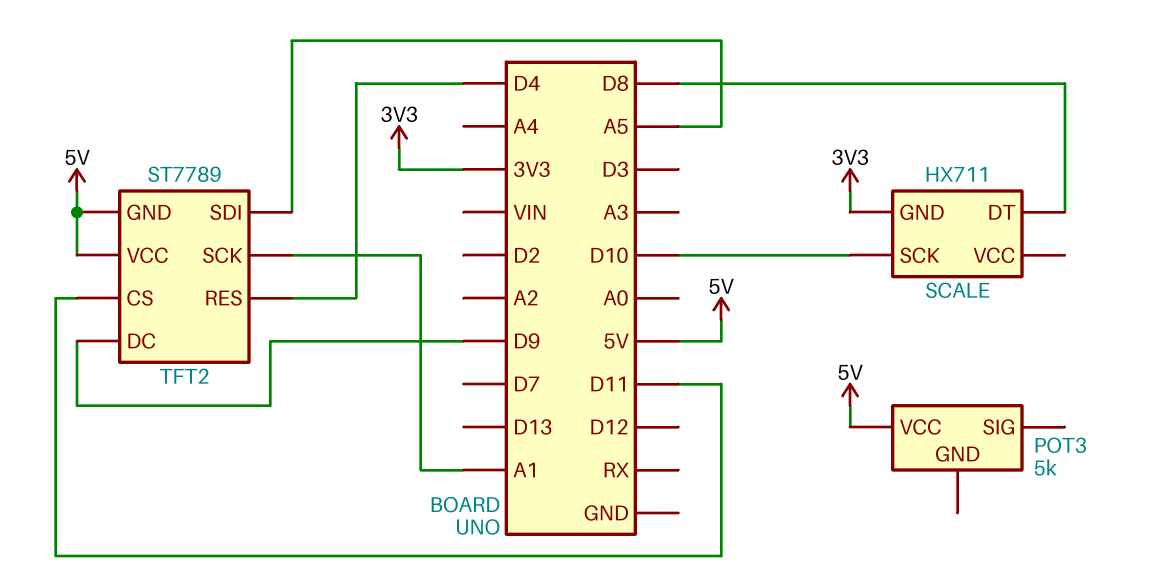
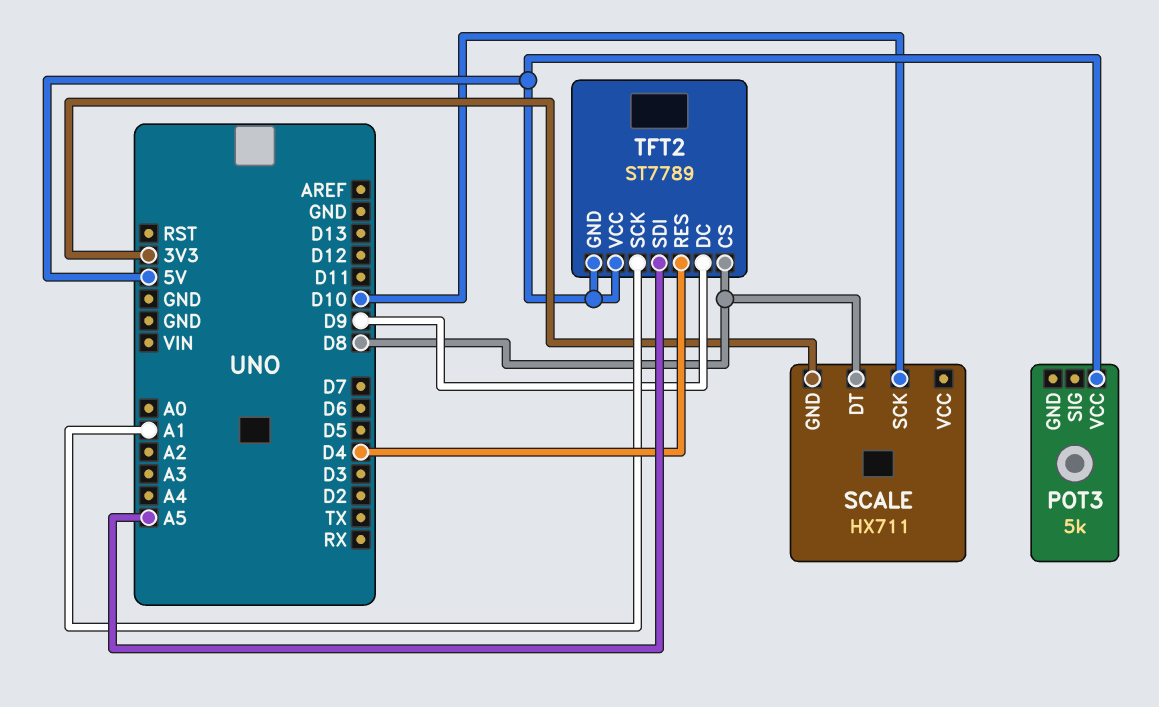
TFT2 pin CS: D11 -> D8

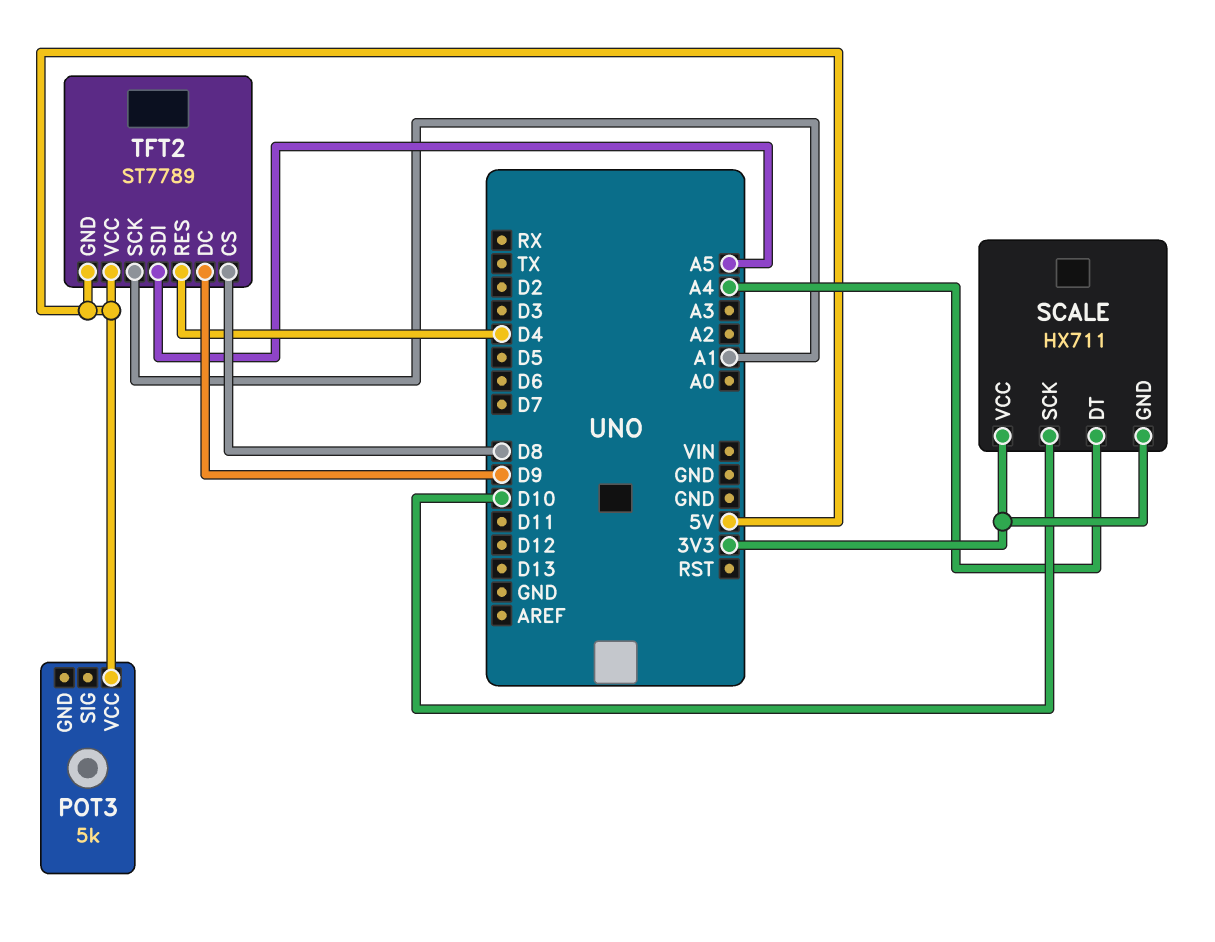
SCALE pin DT: D8 -> A4
SCALE pin VCC: none -> 3V3

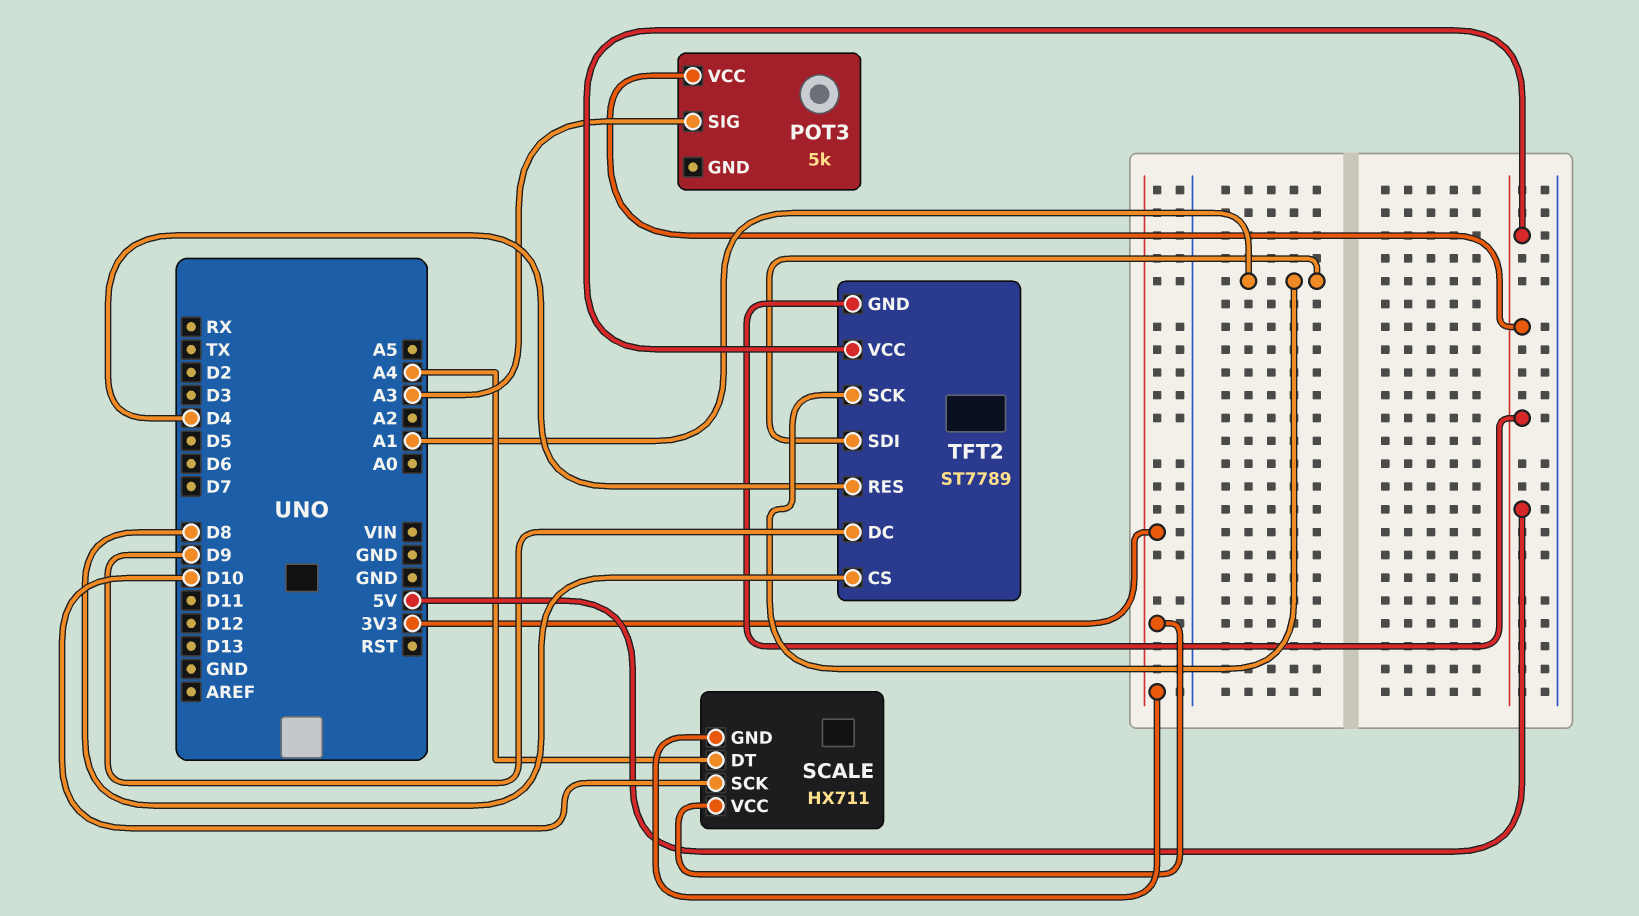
POT3 pin SIG: none -> A3
TFT2 pin SDI: A5 -> A1

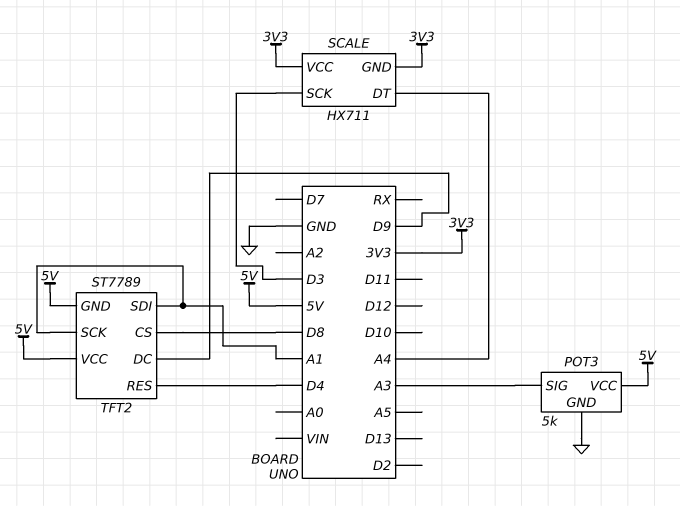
POT3 pin GND: none -> GND
SCALE pin SCK: D10 -> D3

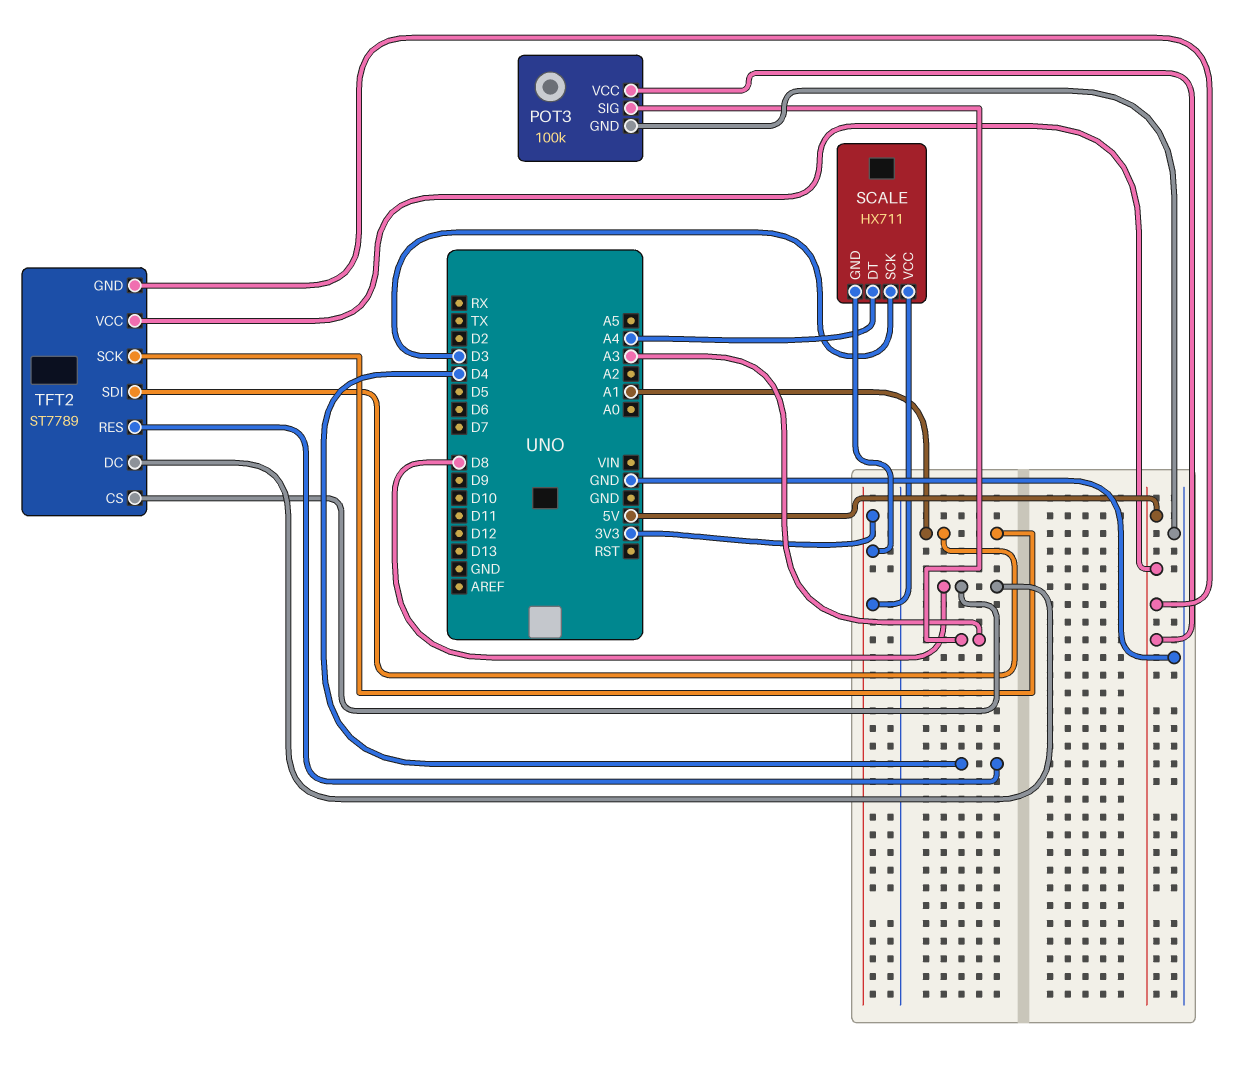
POT3: 5k -> 100k
TFT2 pin DC: D9 -> D8

